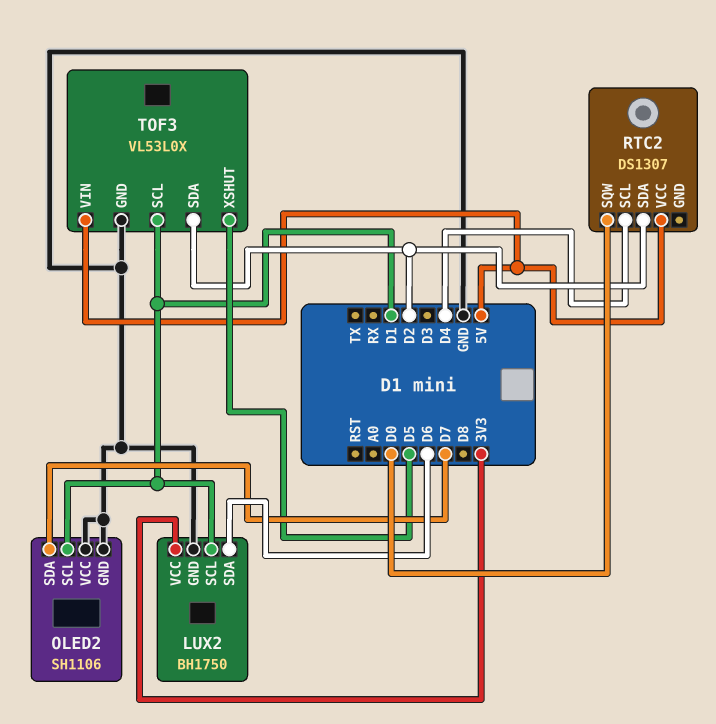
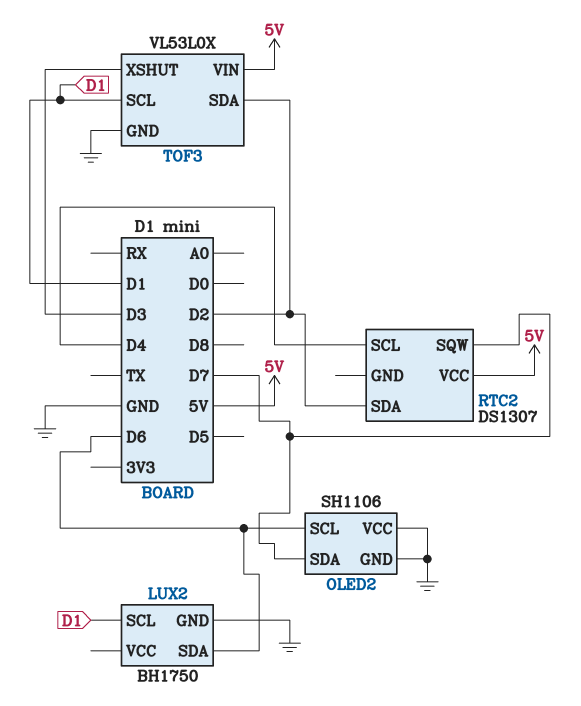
LUX2 pin VCC: 3V3 -> none
OLED2 pin SCL: D1 -> D6
RTC2 pin SQW: D0 -> D7
TOF3 pin XSHUT: D5 -> D3

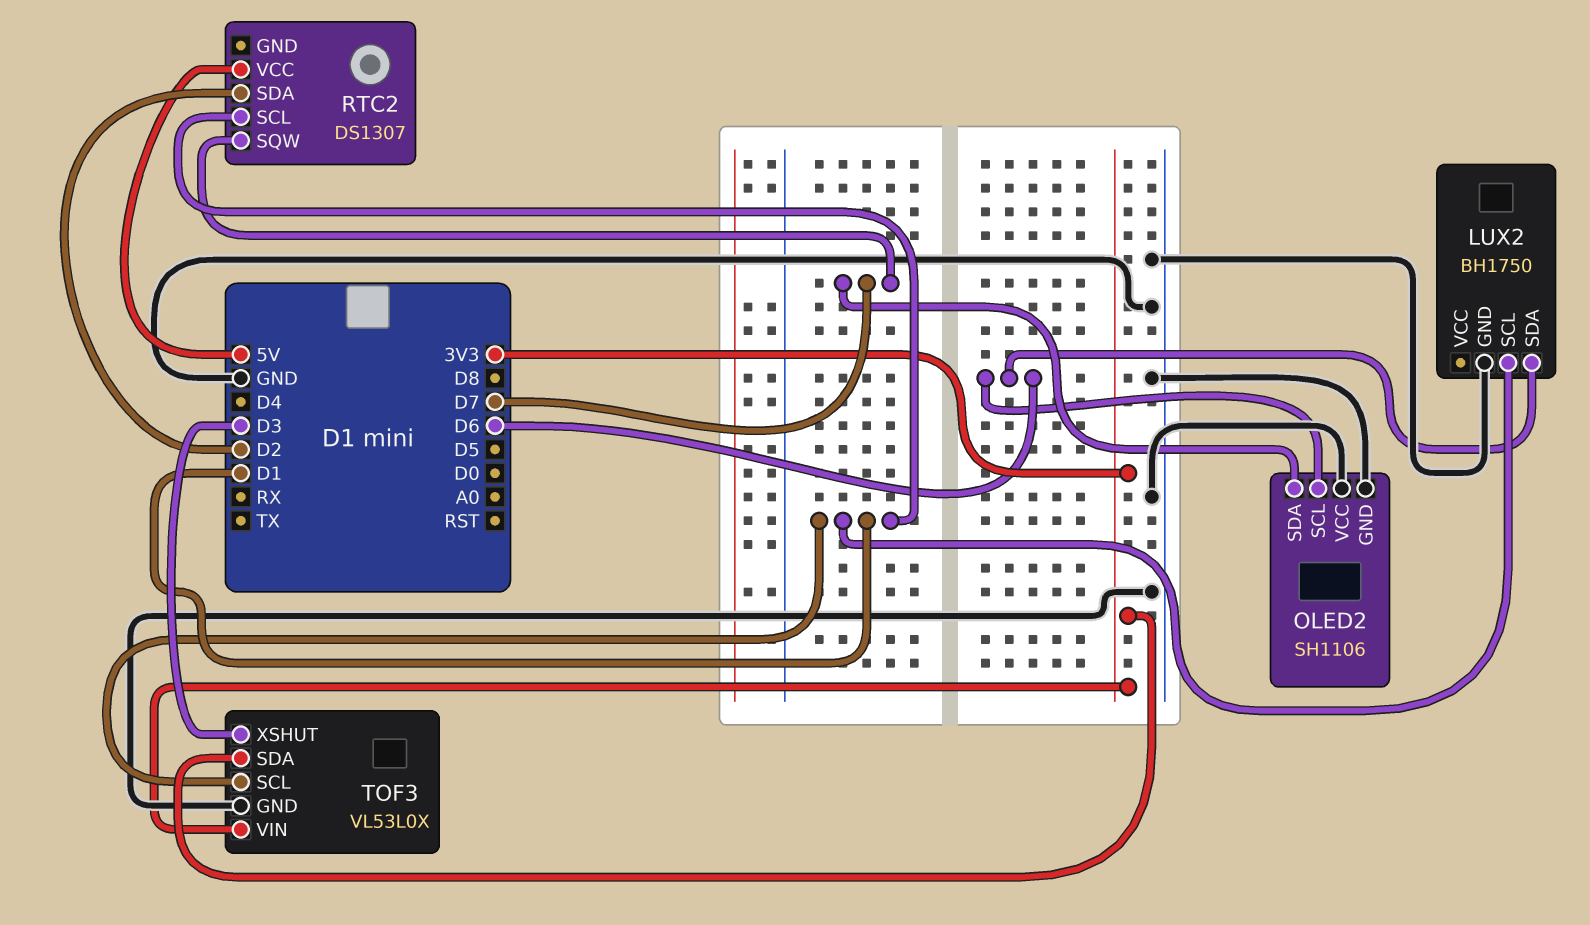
RTC2 pin SCL: D4 -> D1
TOF3 pin SDA: D2 -> 3V3
TOF3 pin VIN: 5V -> 3V3

